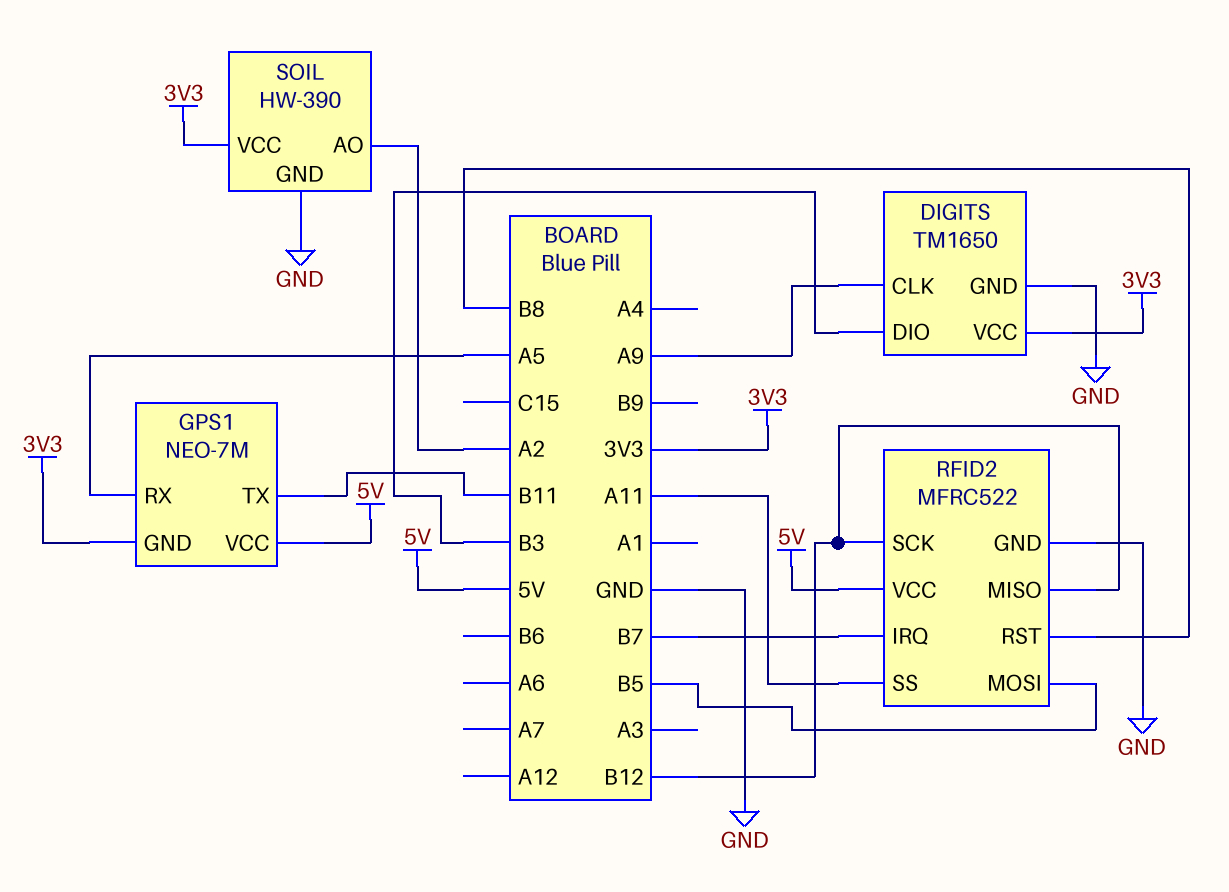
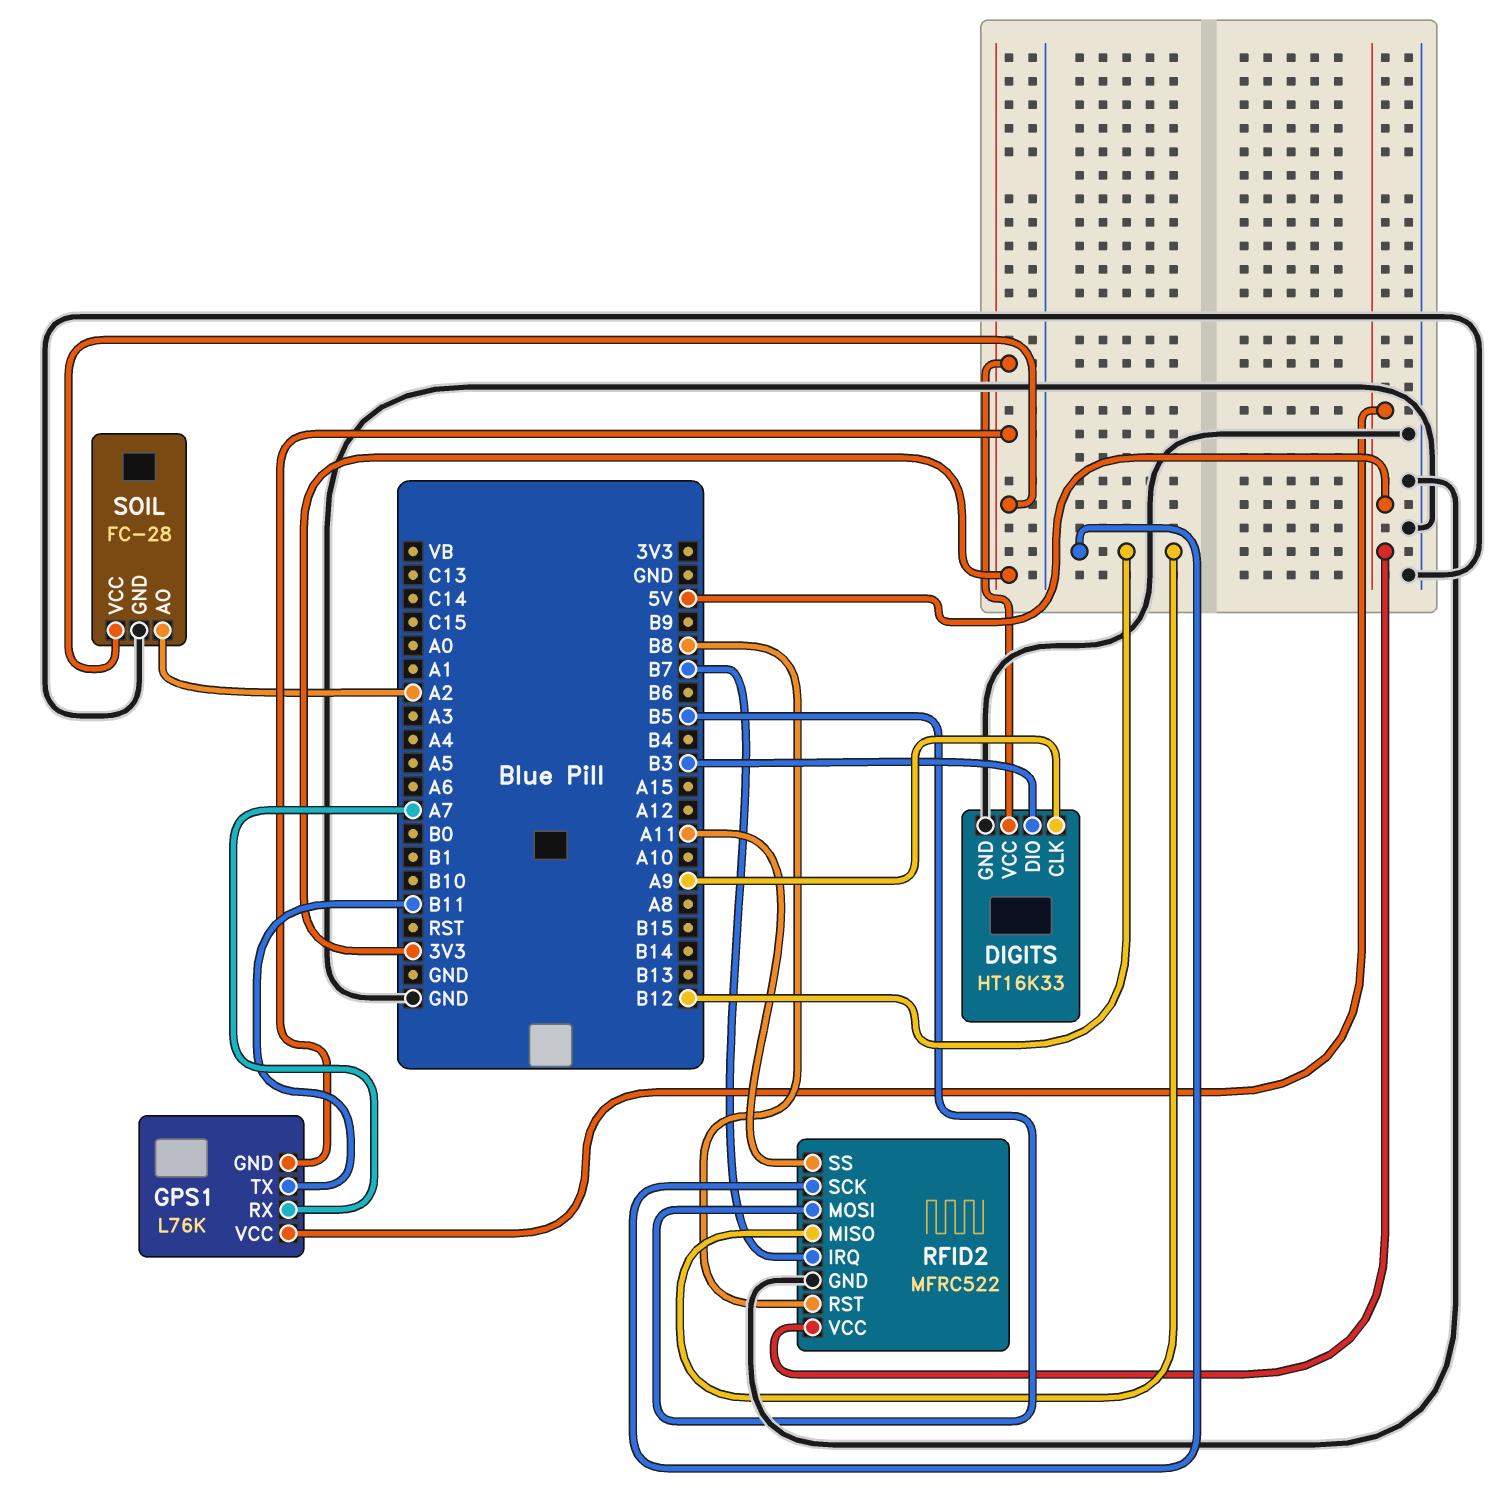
DIGITS: TM1650 -> HT16K33
GPS1: NEO-7M -> L76K
GPS1 pin RX: A5 -> A7
SOIL: HW-390 -> FC-28

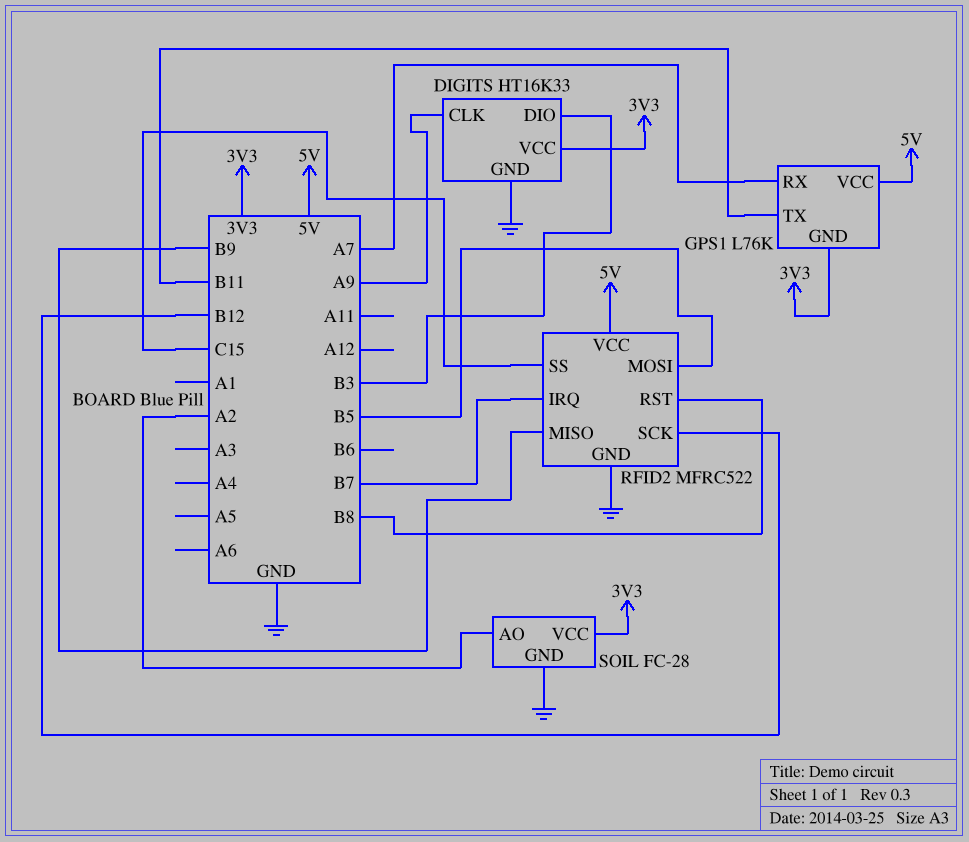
RFID2 pin MISO: B12 -> B9
RFID2 pin SS: A11 -> C15

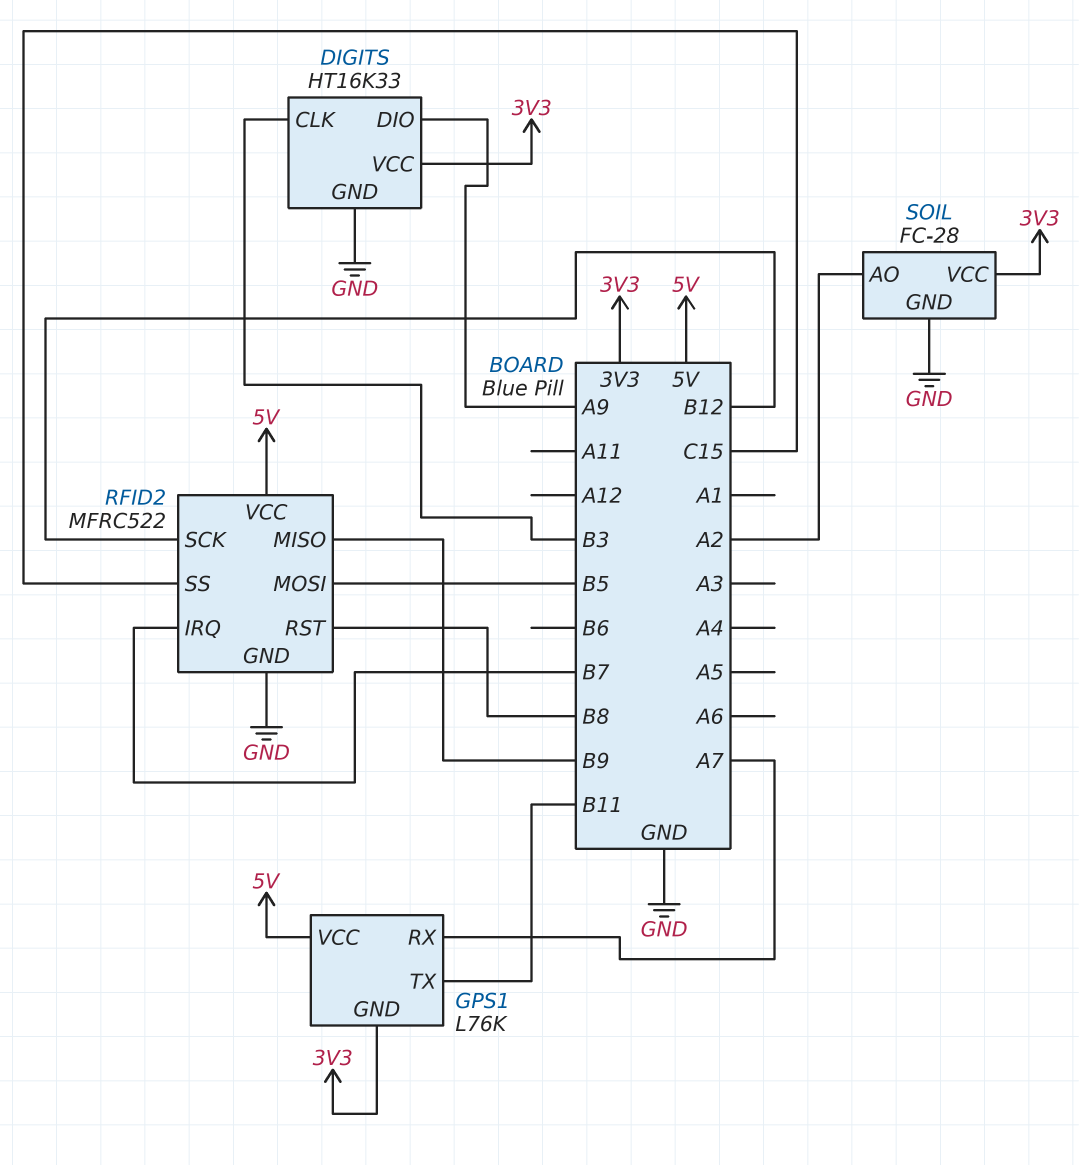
DIGITS pin CLK: A9 -> B3
DIGITS pin DIO: B3 -> A9

